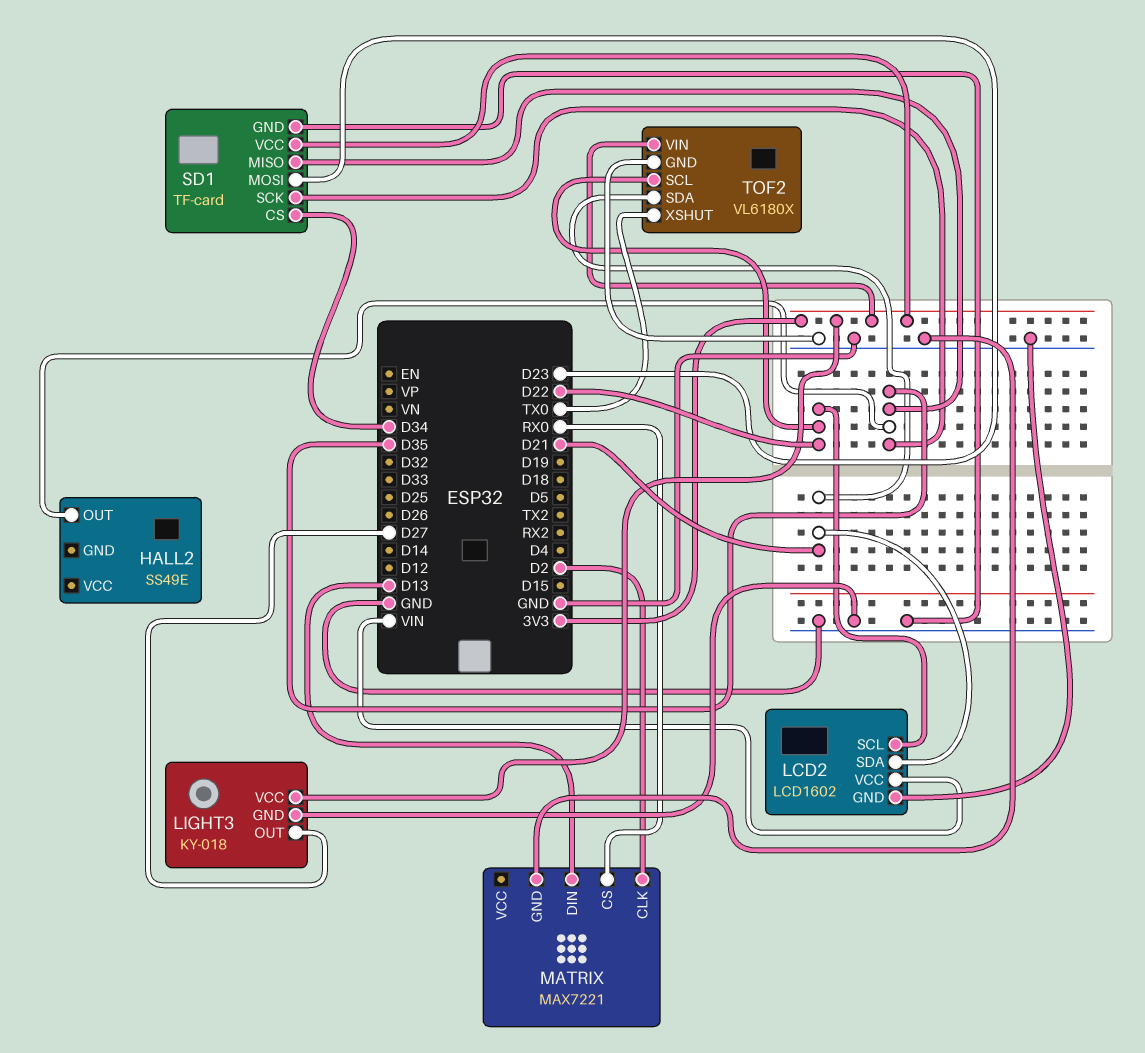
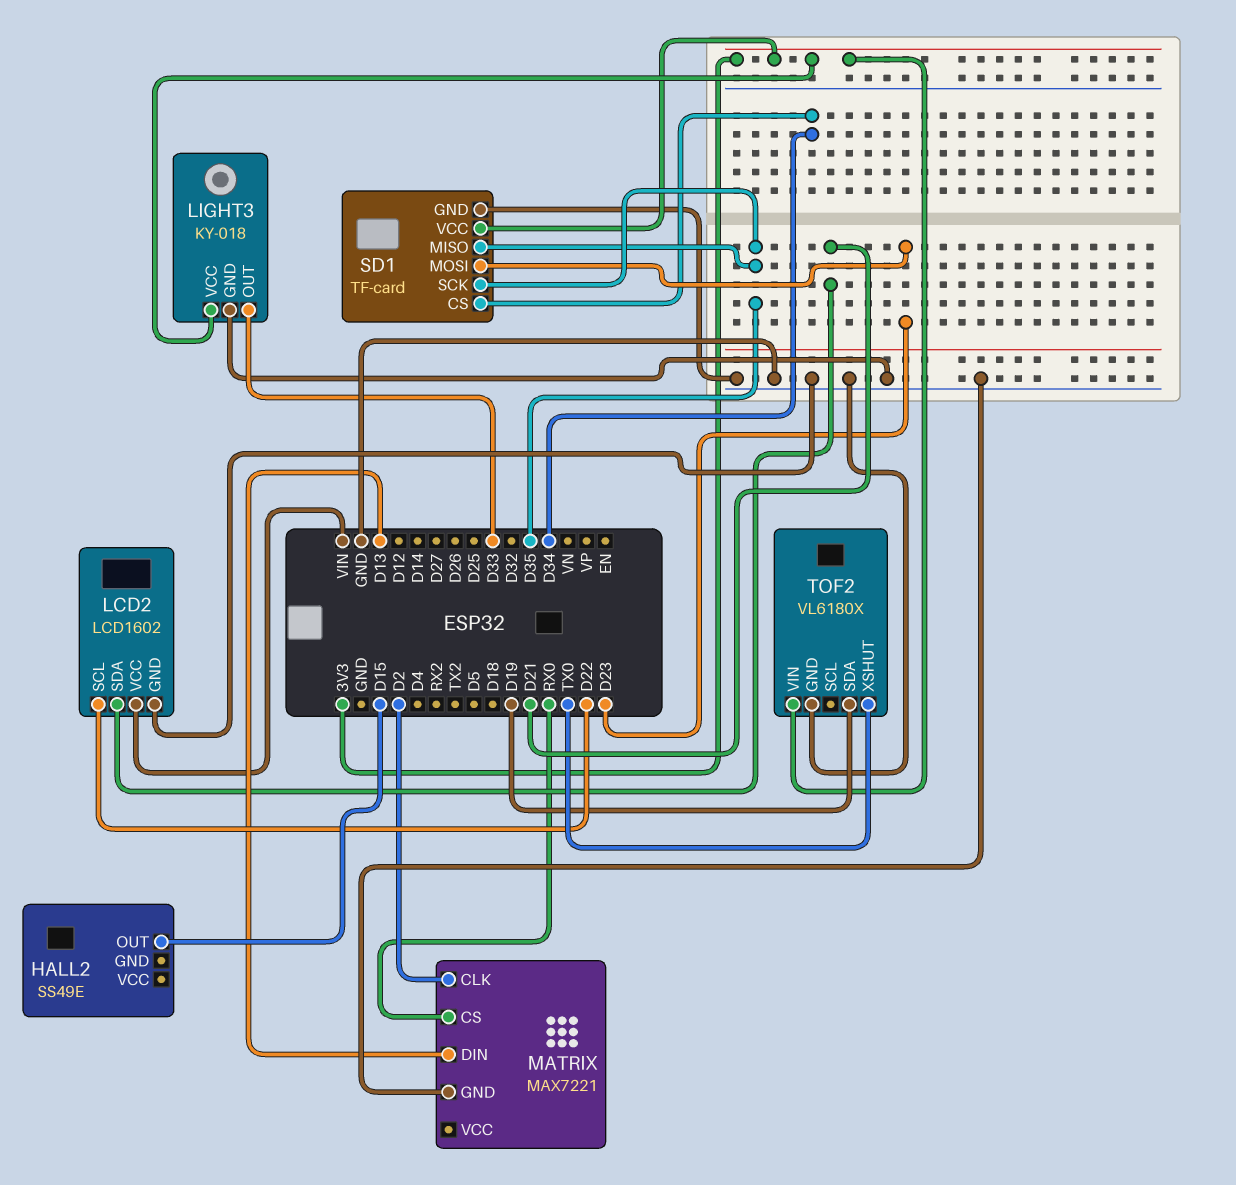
HALL2 pin OUT: D35 -> D15
LIGHT3 pin OUT: D27 -> D33
TOF2 pin SCL: D22 -> none
TOF2 pin SDA: D21 -> D19

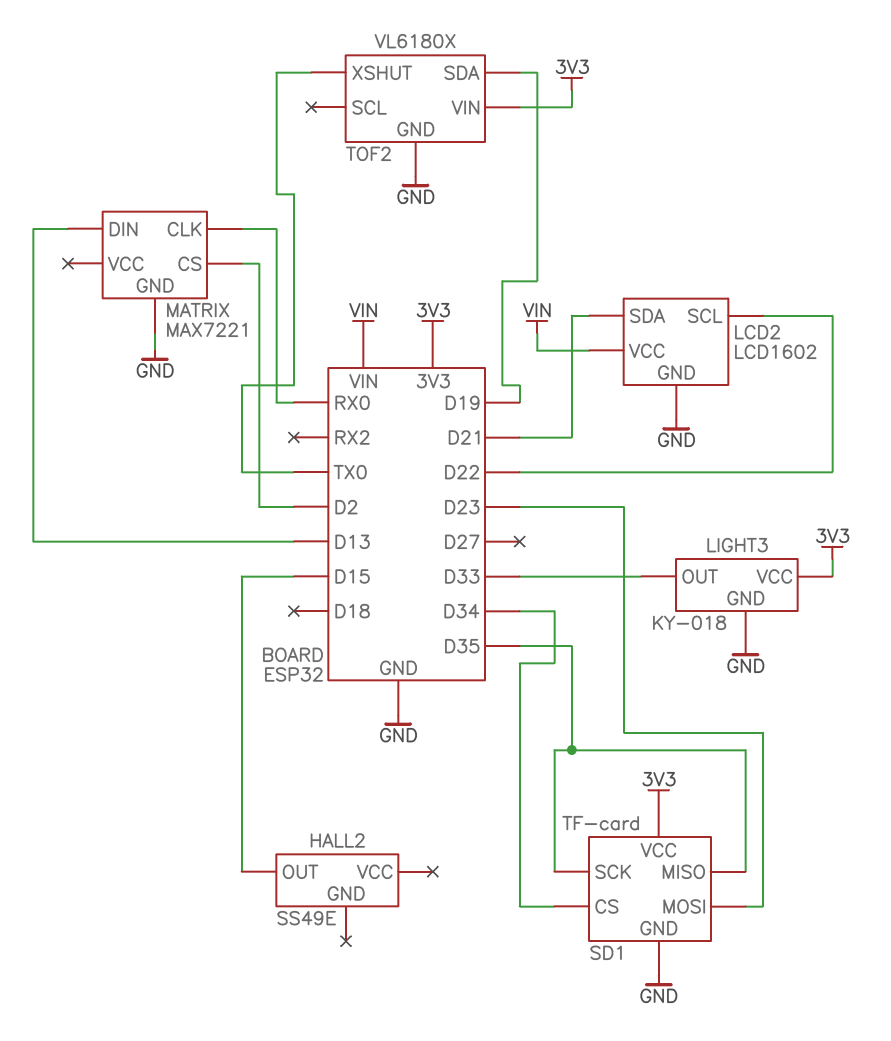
MATRIX pin CLK: D2 -> RX0
MATRIX pin CS: RX0 -> D2

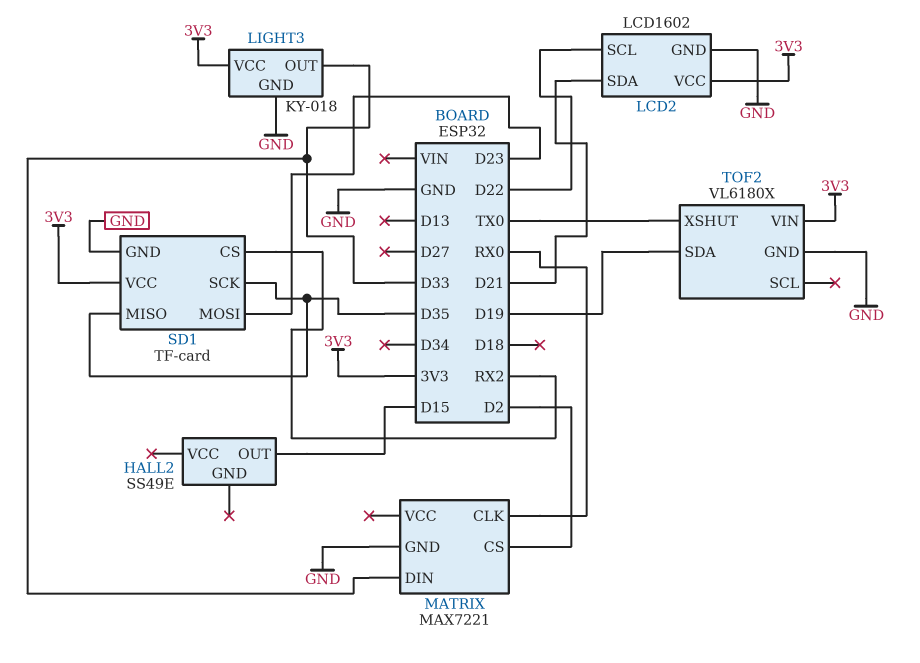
LCD2 pin VCC: VIN -> 3V3
MATRIX pin DIN: D13 -> D33
SD1 pin CS: D34 -> RX2

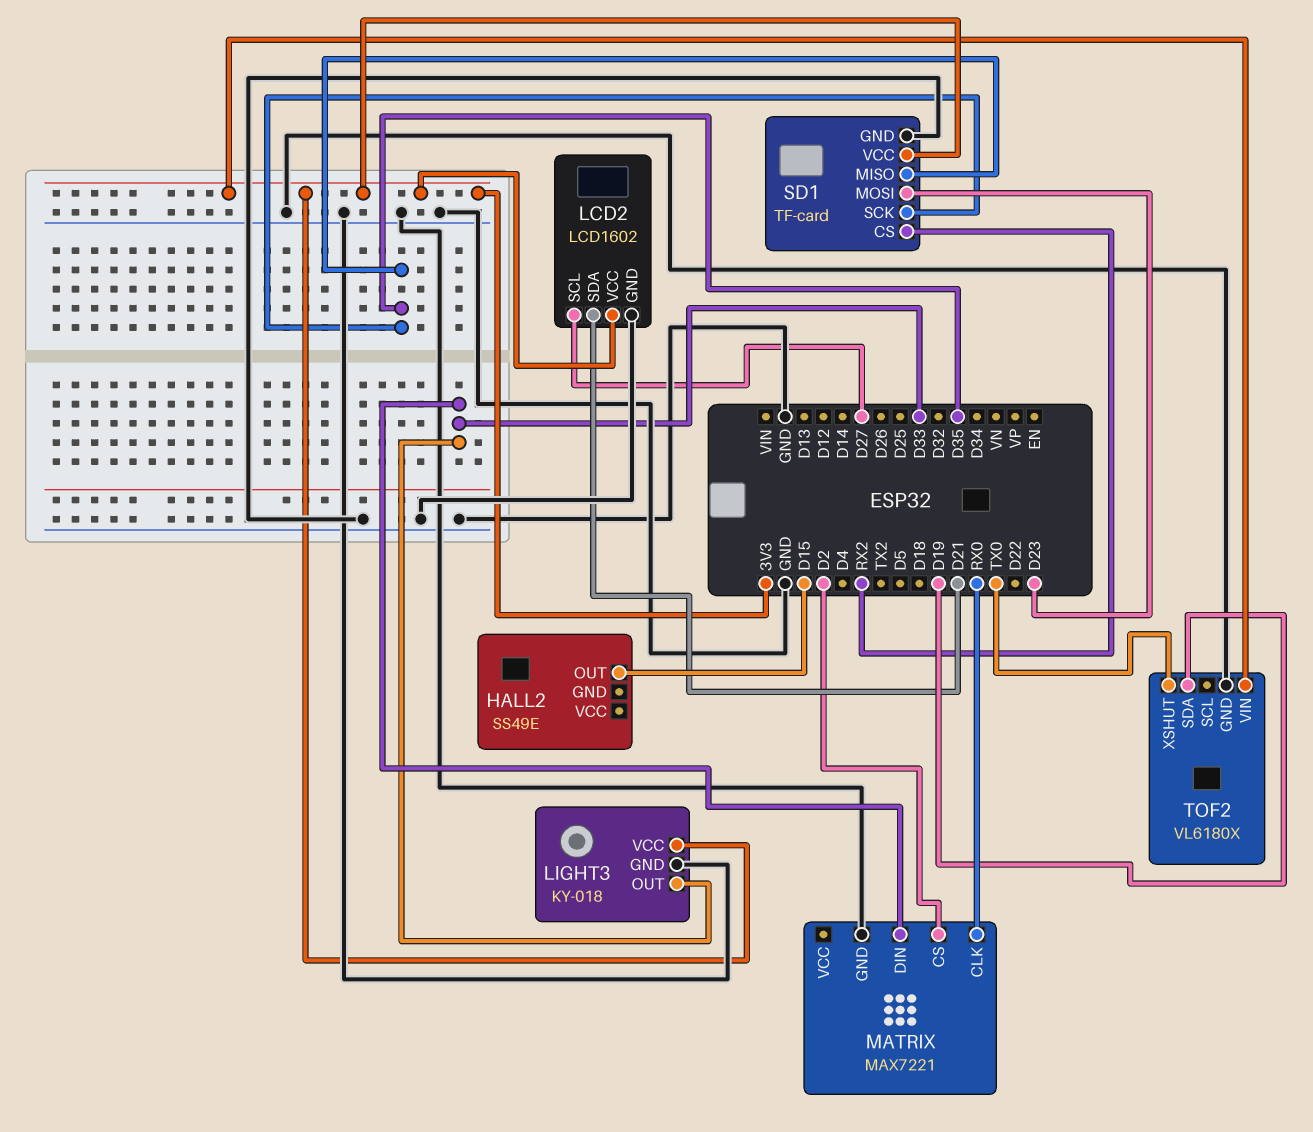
LCD2 pin SCL: D22 -> D27

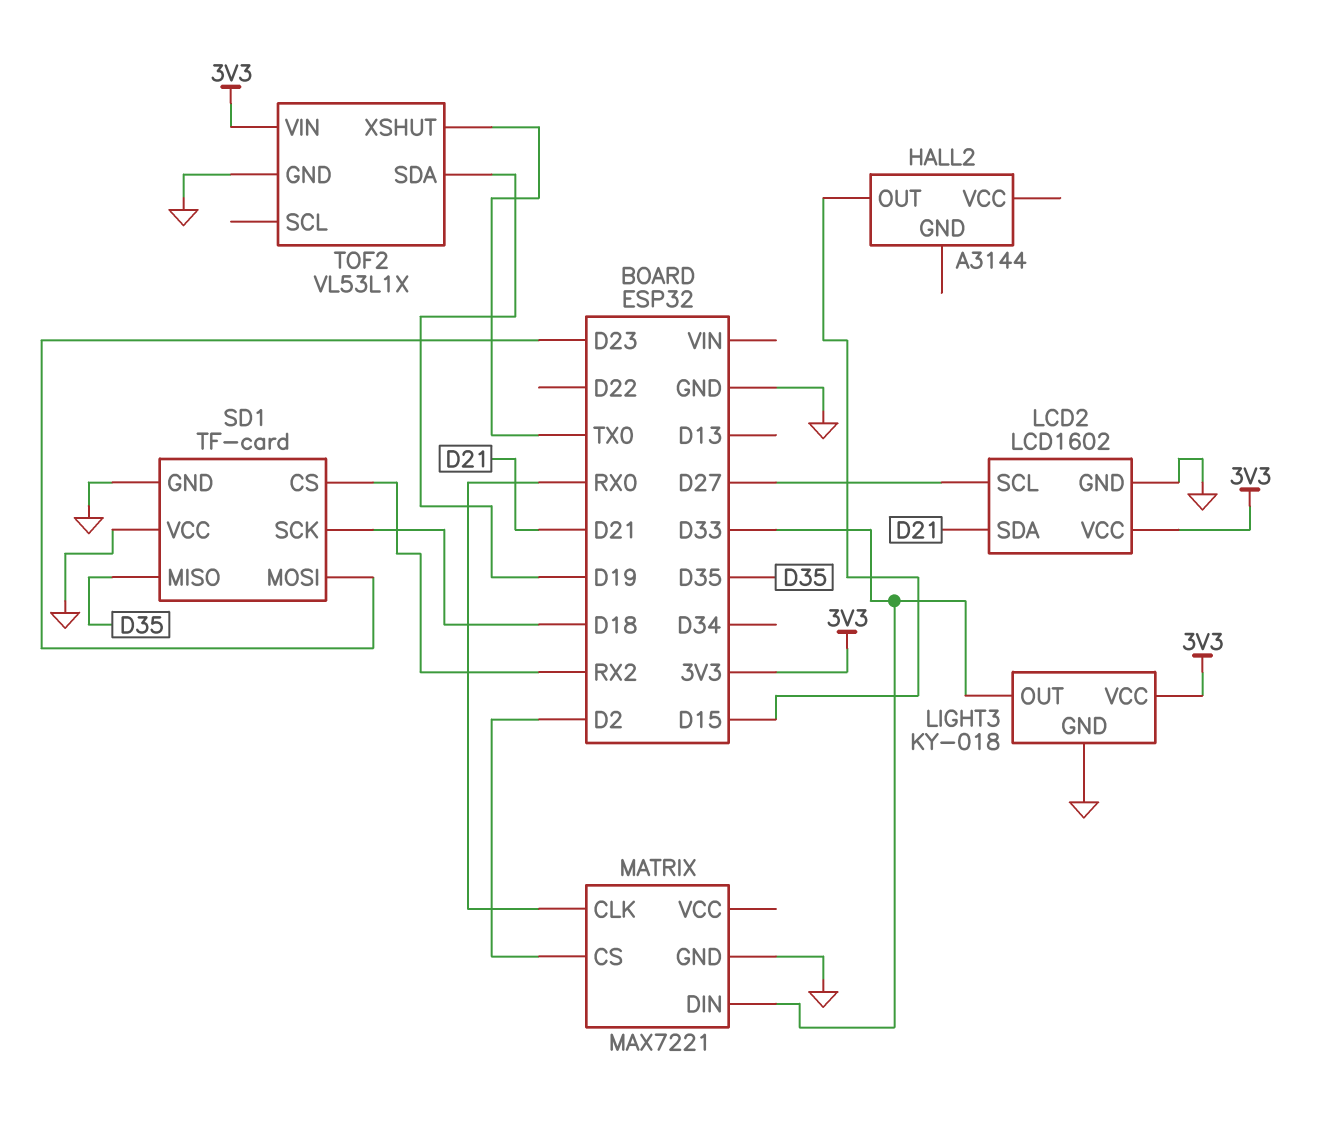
HALL2: SS49E -> A3144
SD1 pin SCK: D35 -> D18
SD1 pin VCC: 3V3 -> GND
TOF2: VL6180X -> VL53L1X

